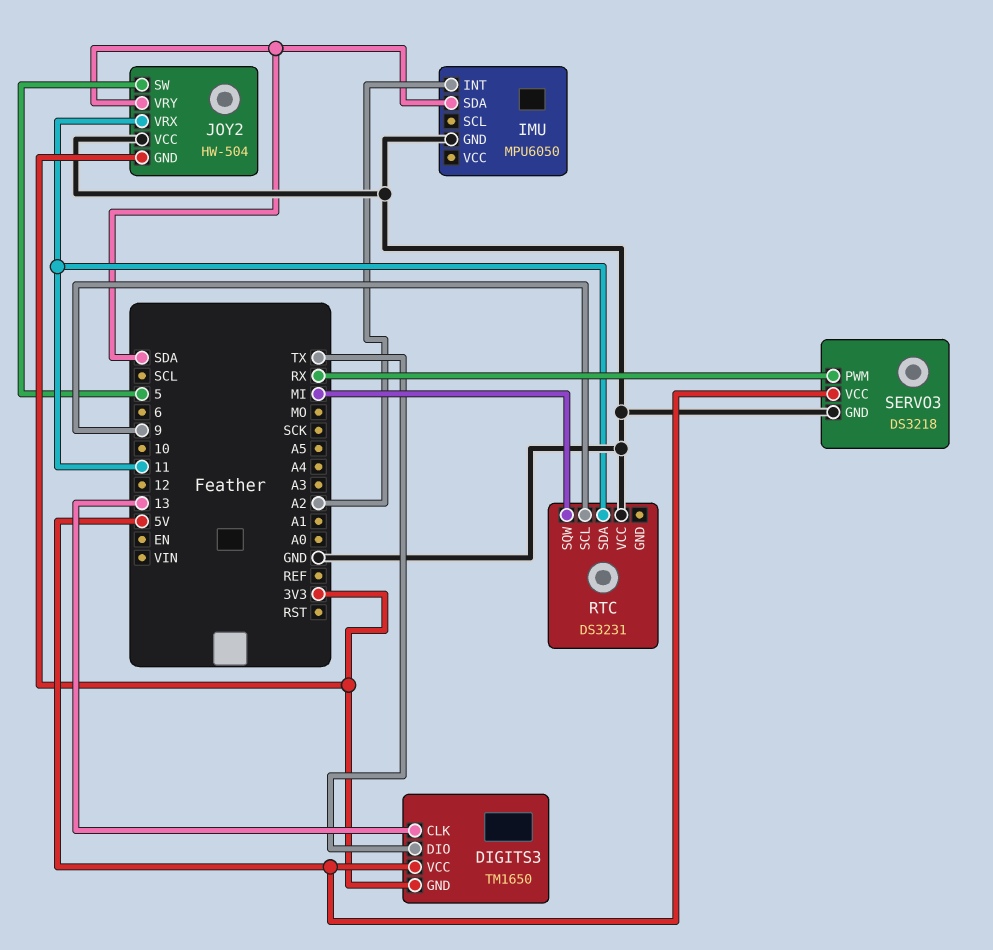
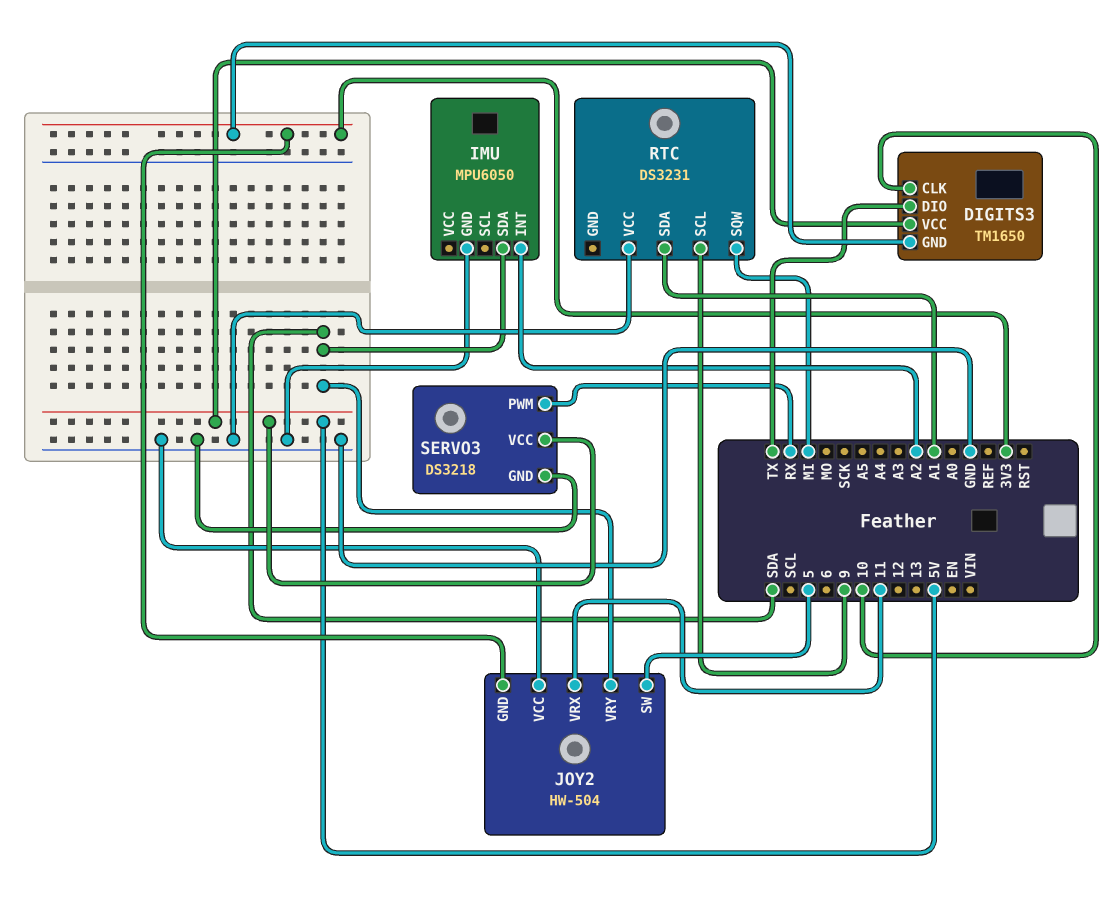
DIGITS3 pin CLK: 13 -> 10
RTC pin SDA: 11 -> A1

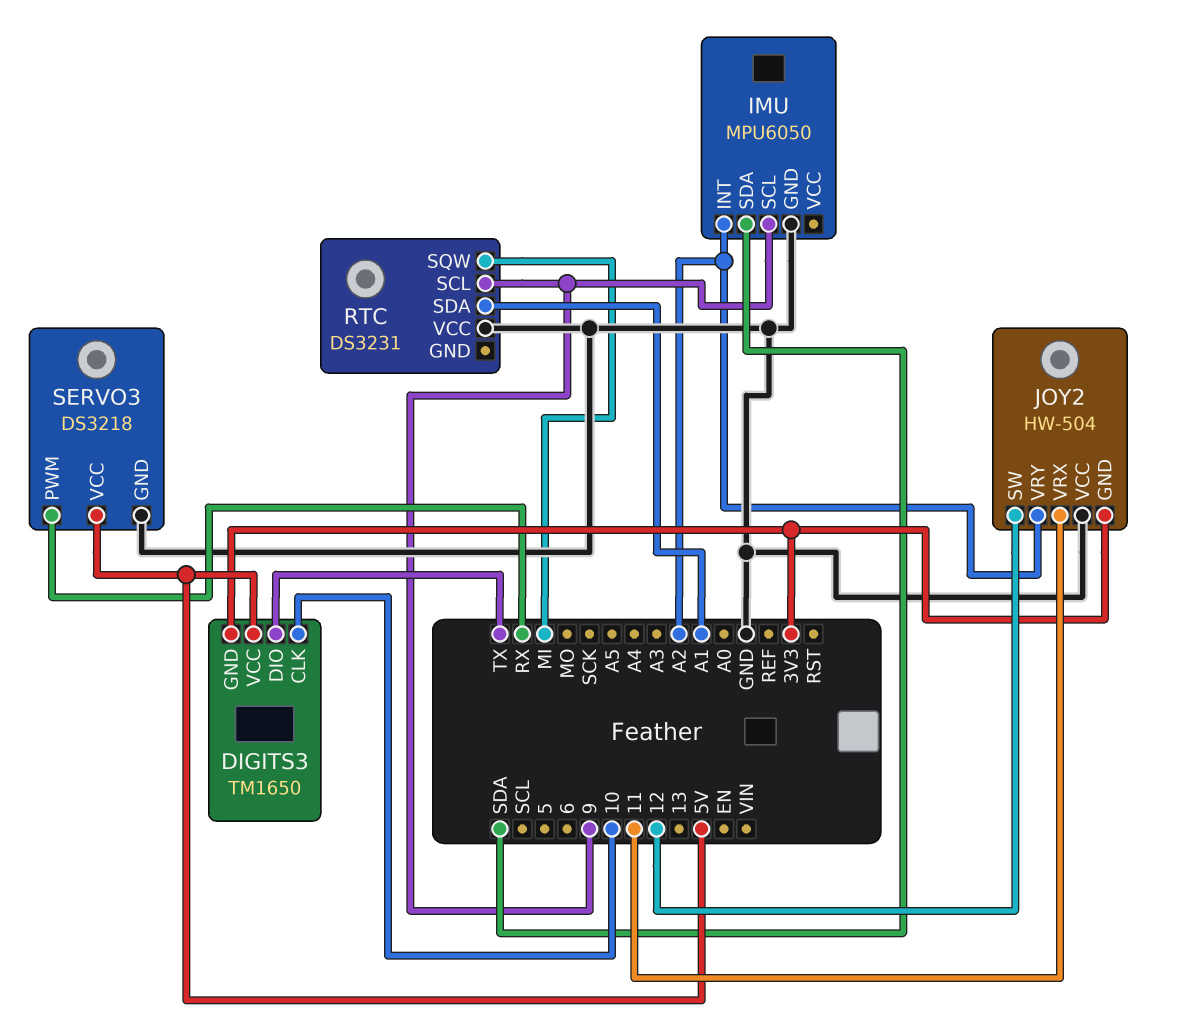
IMU pin SCL: none -> 9
JOY2 pin SW: 5 -> 12
JOY2 pin VRY: SDA -> A2

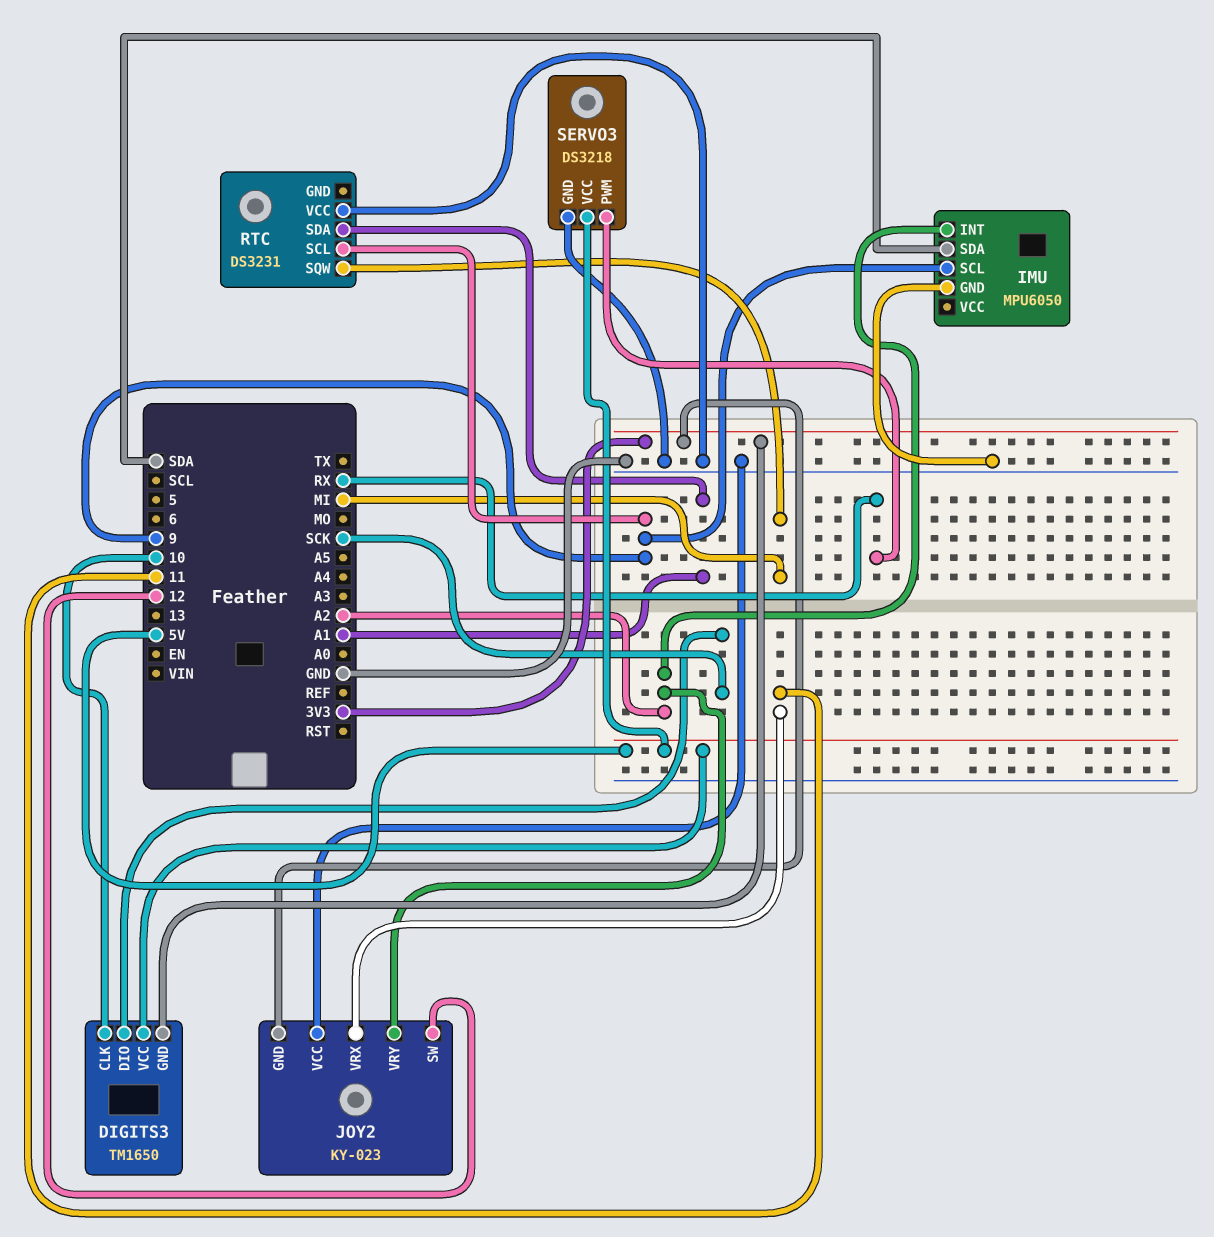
DIGITS3 pin DIO: TX -> SCK
JOY2: HW-504 -> KY-023

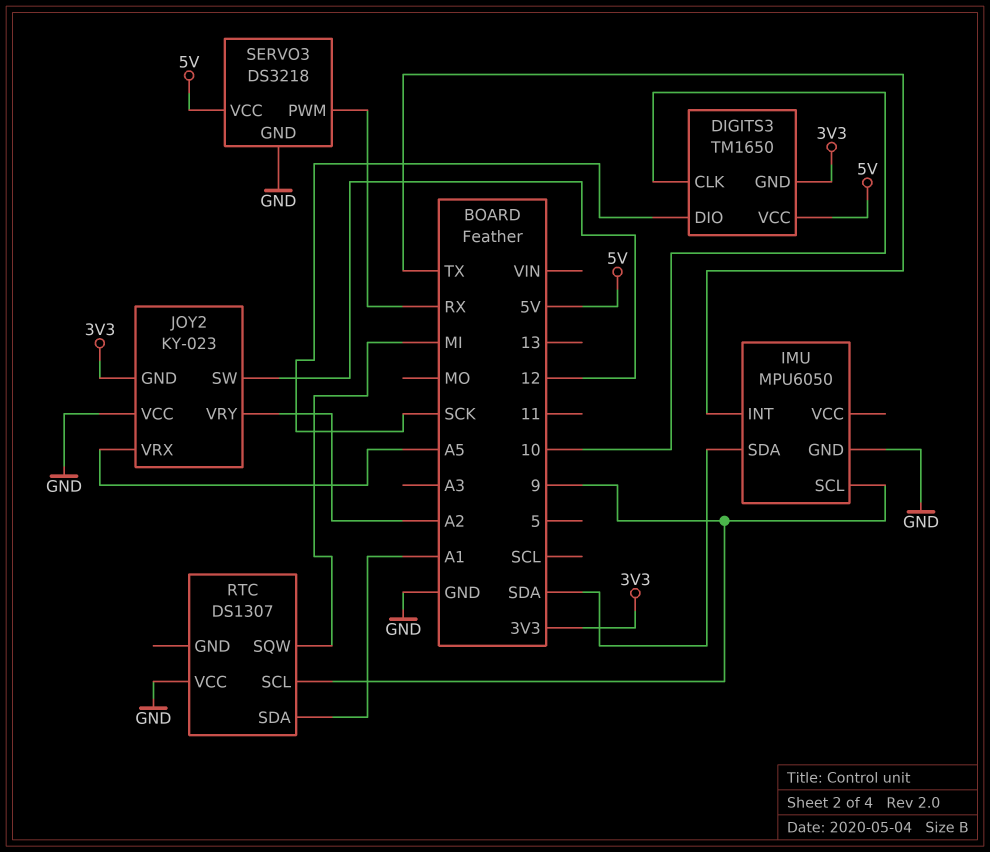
IMU pin INT: A2 -> TX
JOY2 pin VRX: 11 -> A5
RTC: DS3231 -> DS1307

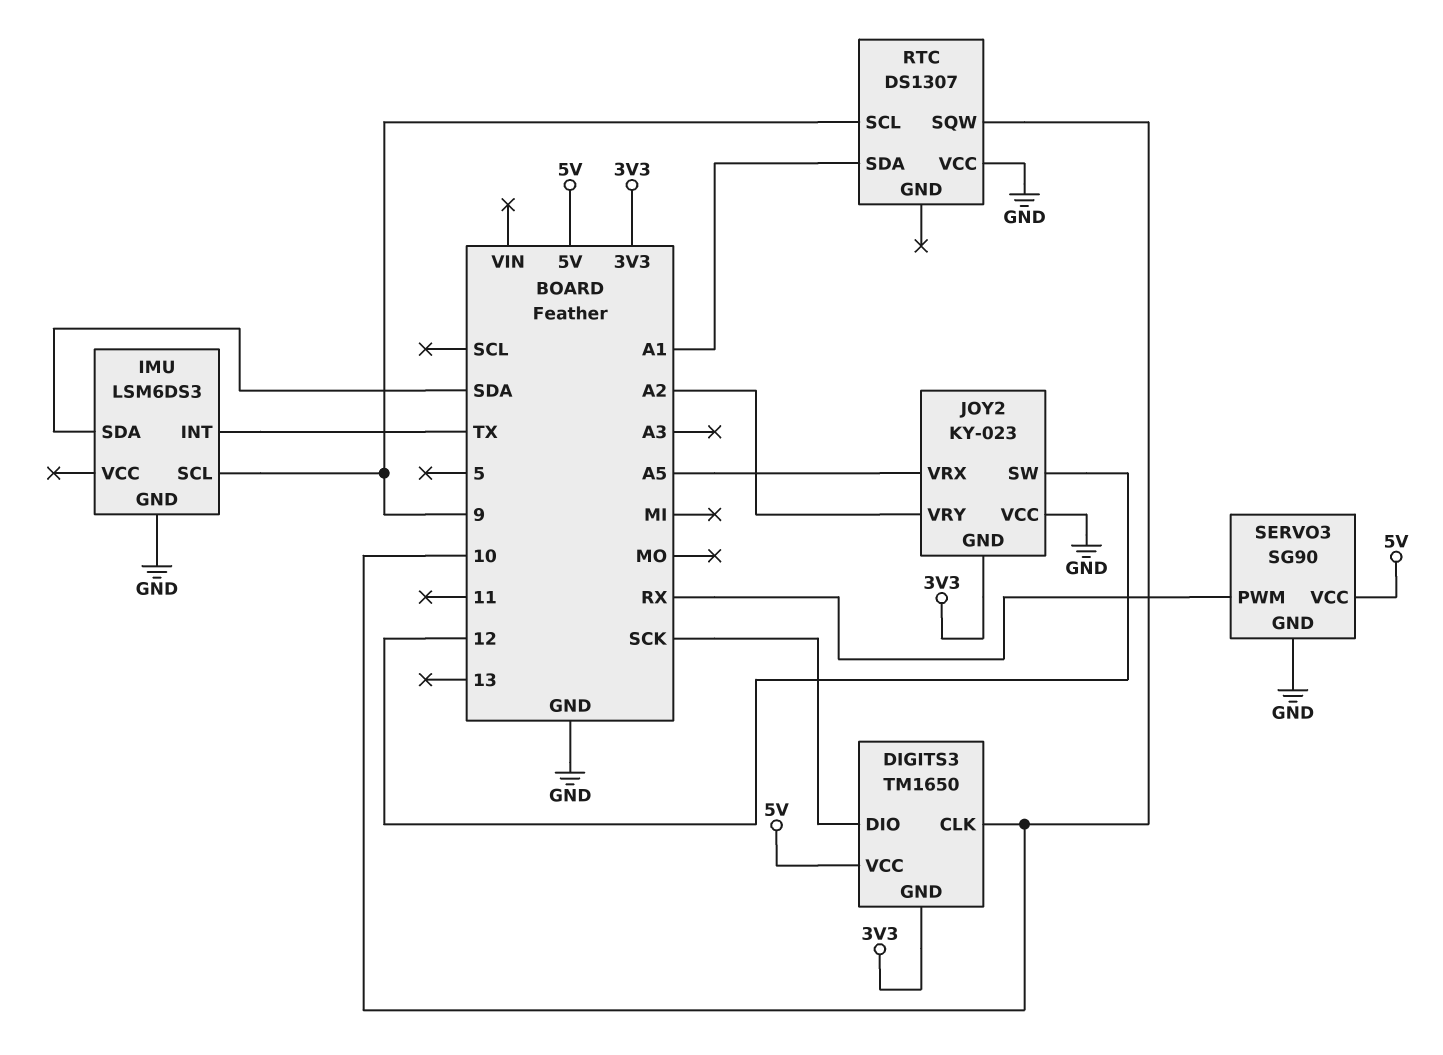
IMU: MPU6050 -> LSM6DS3
RTC pin SQW: MI -> 10
SERVO3: DS3218 -> SG90

